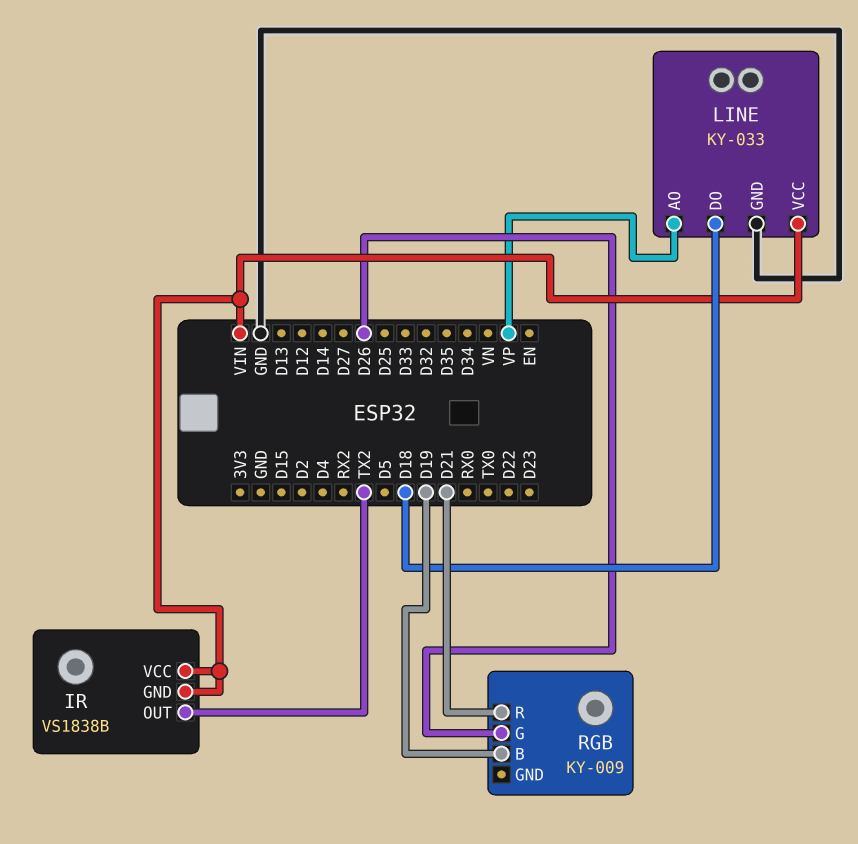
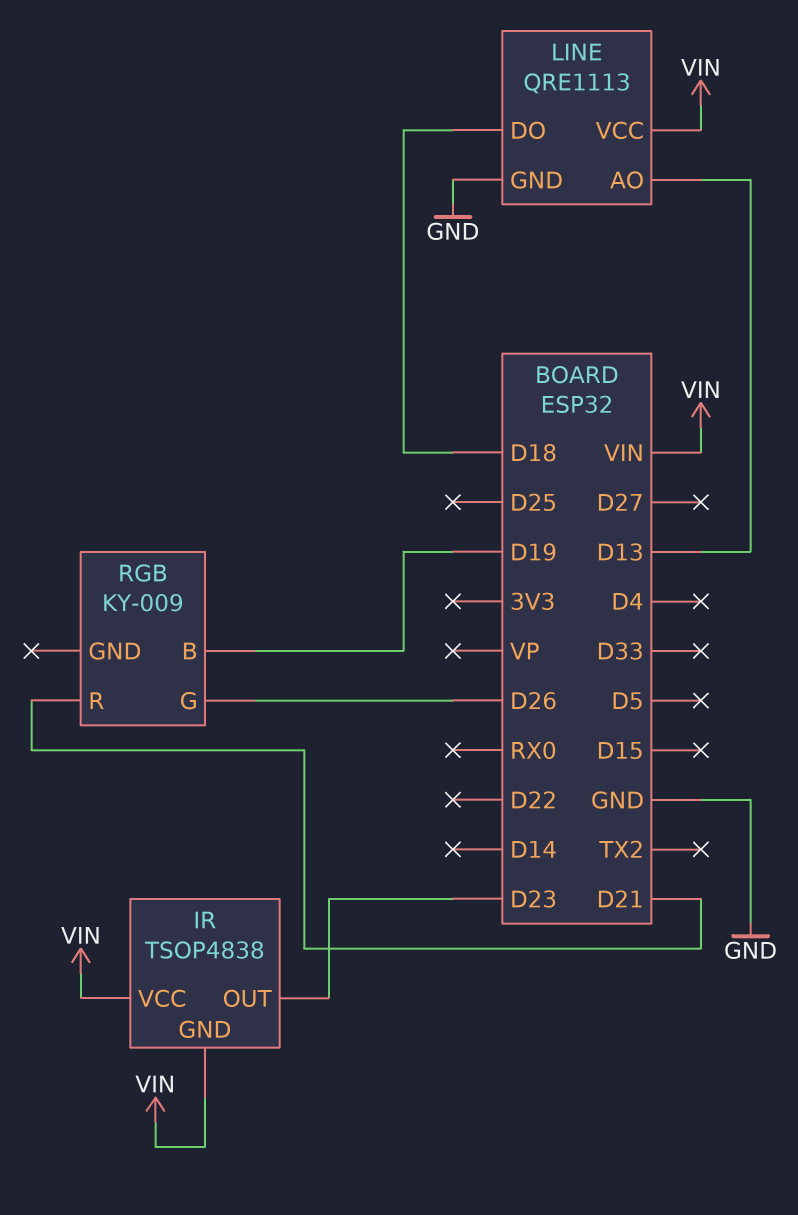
IR: VS1838B -> TSOP4838
IR pin OUT: TX2 -> D23
LINE: KY-033 -> QRE1113
LINE pin AO: VP -> D13

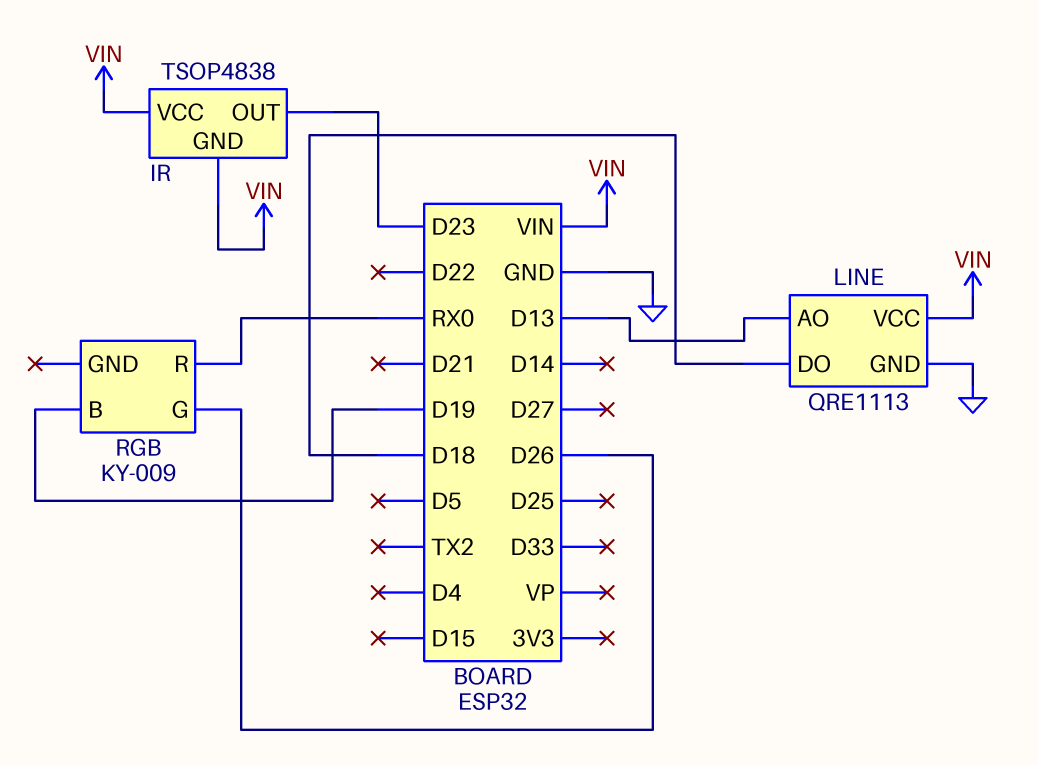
RGB pin R: D21 -> RX0

